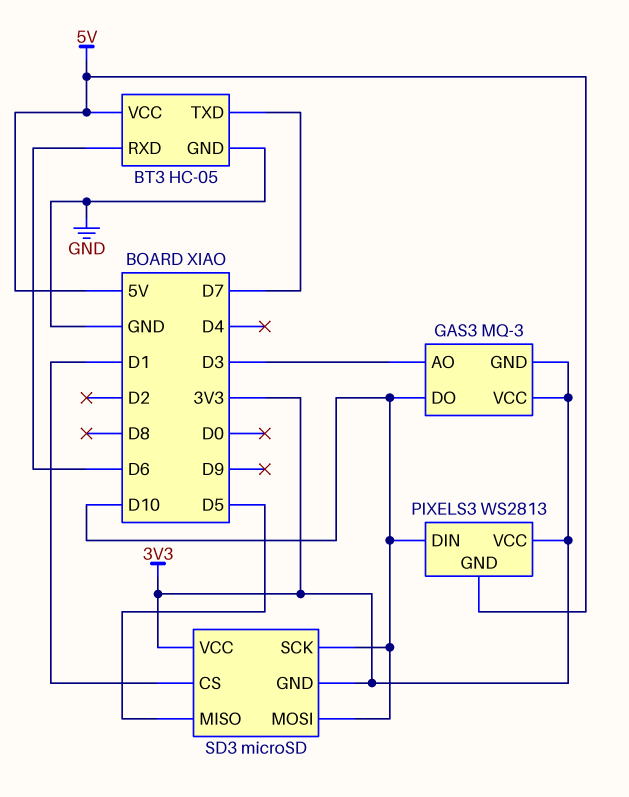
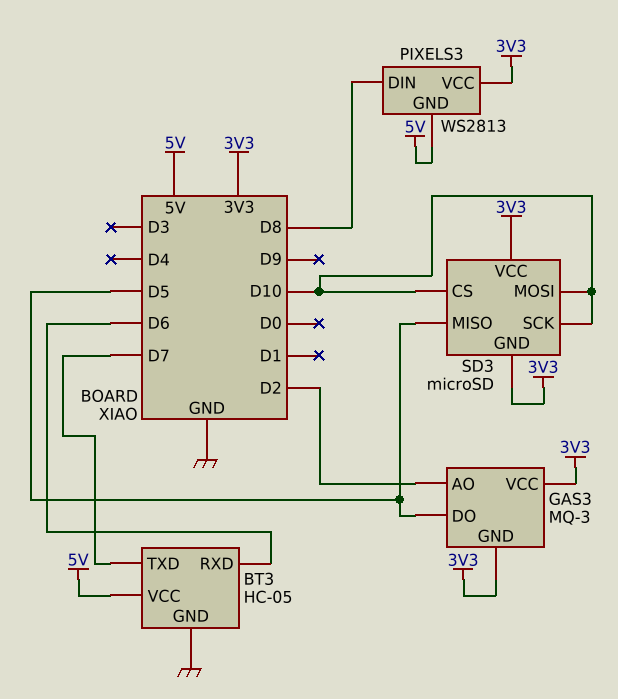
GAS3 pin AO: D3 -> D2
GAS3 pin DO: D10 -> D5
PIXELS3 pin DIN: D10 -> D8
SD3 pin CS: D1 -> D10

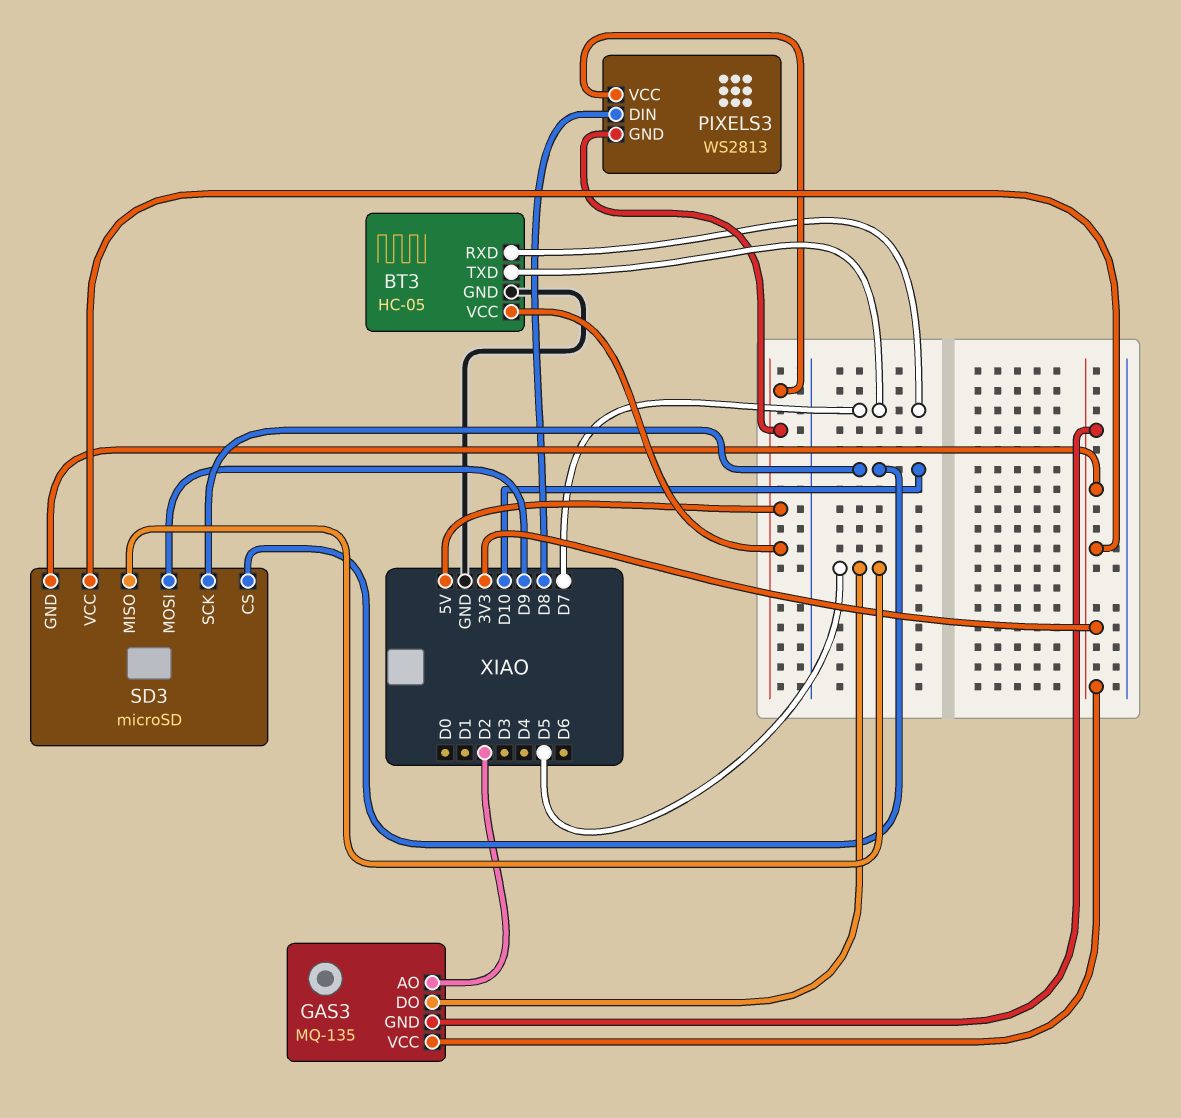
BT3 pin RXD: D6 -> D7
GAS3: MQ-3 -> MQ-135
PIXELS3 pin VCC: 3V3 -> 5V
SD3 pin MOSI: D10 -> D9

